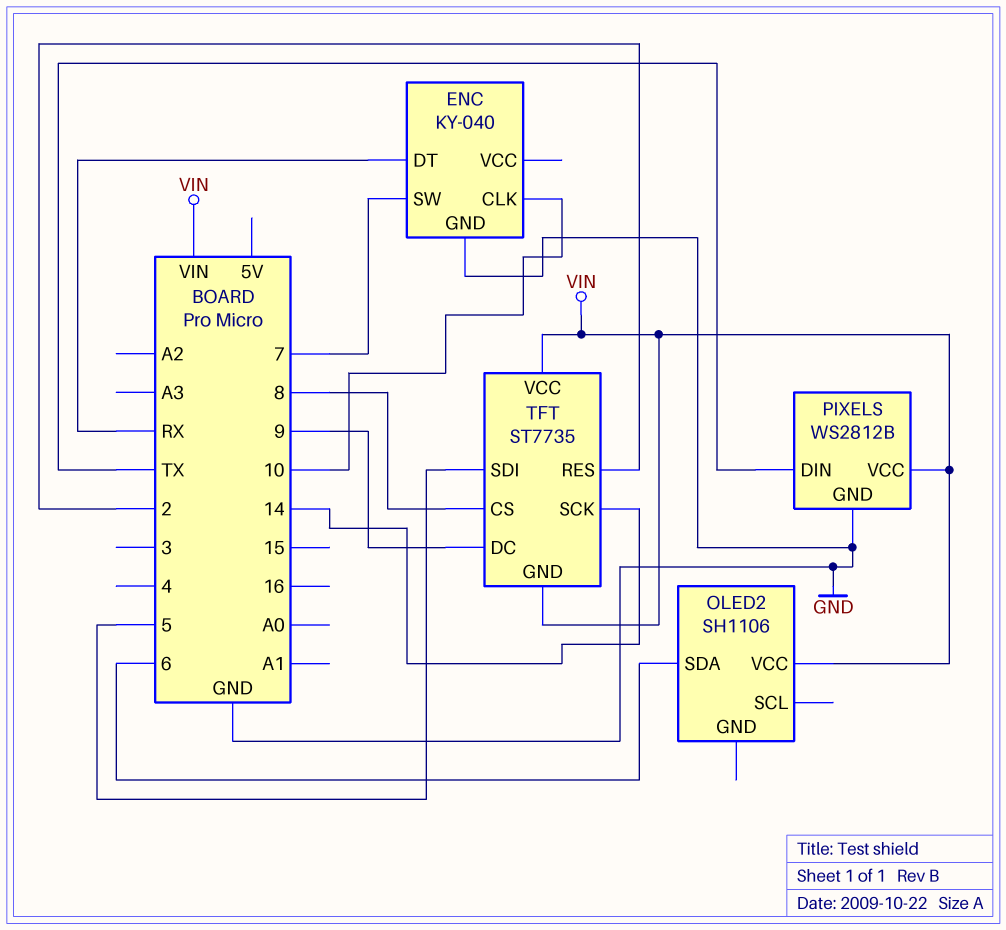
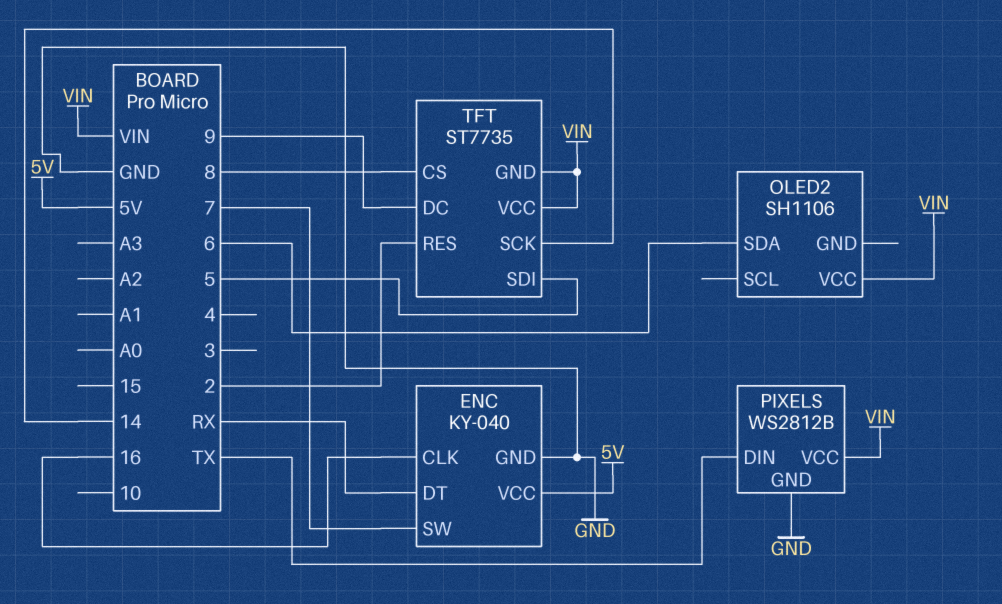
ENC pin CLK: 10 -> 16
ENC pin VCC: none -> 5V

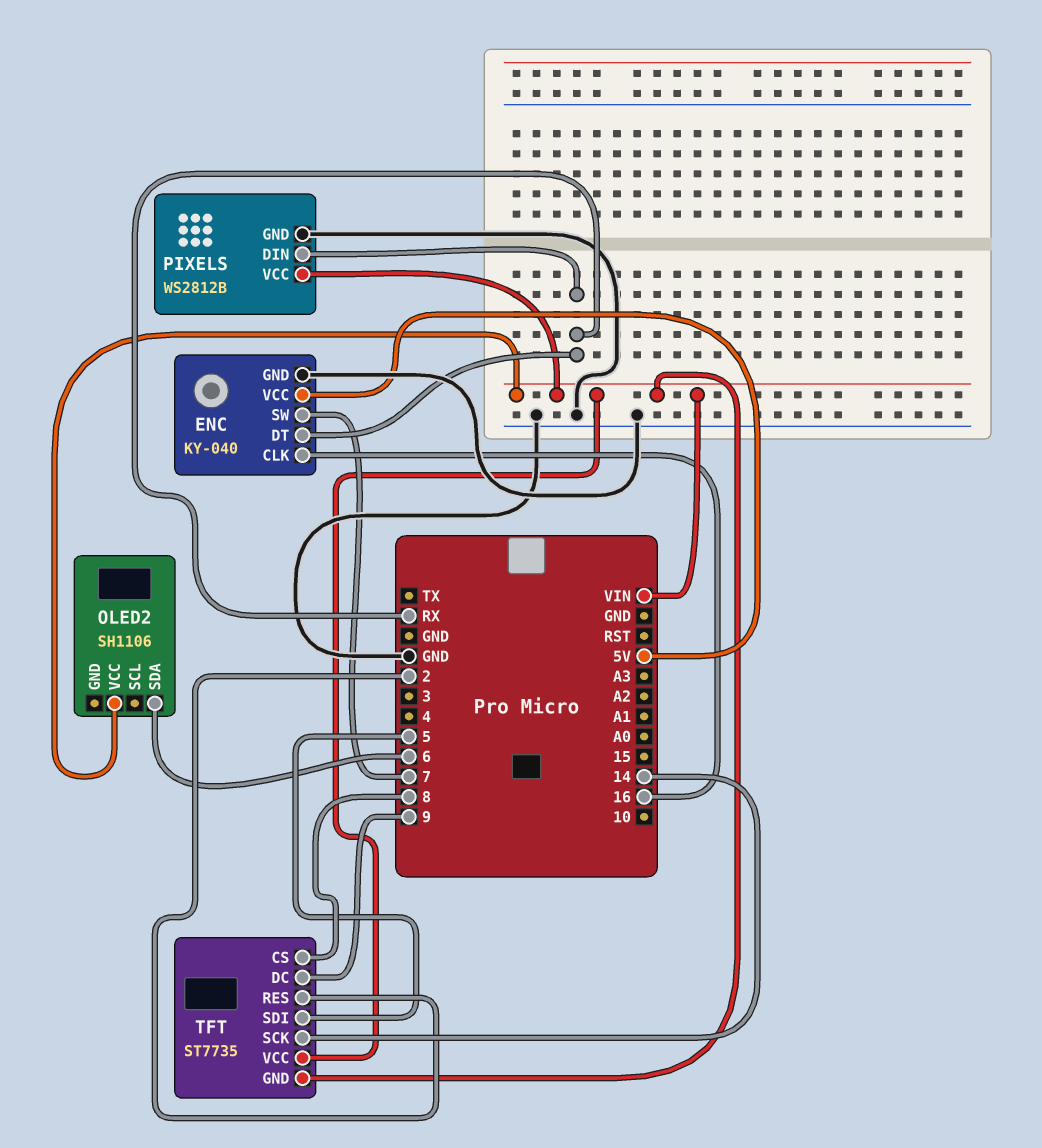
PIXELS pin DIN: TX -> RX

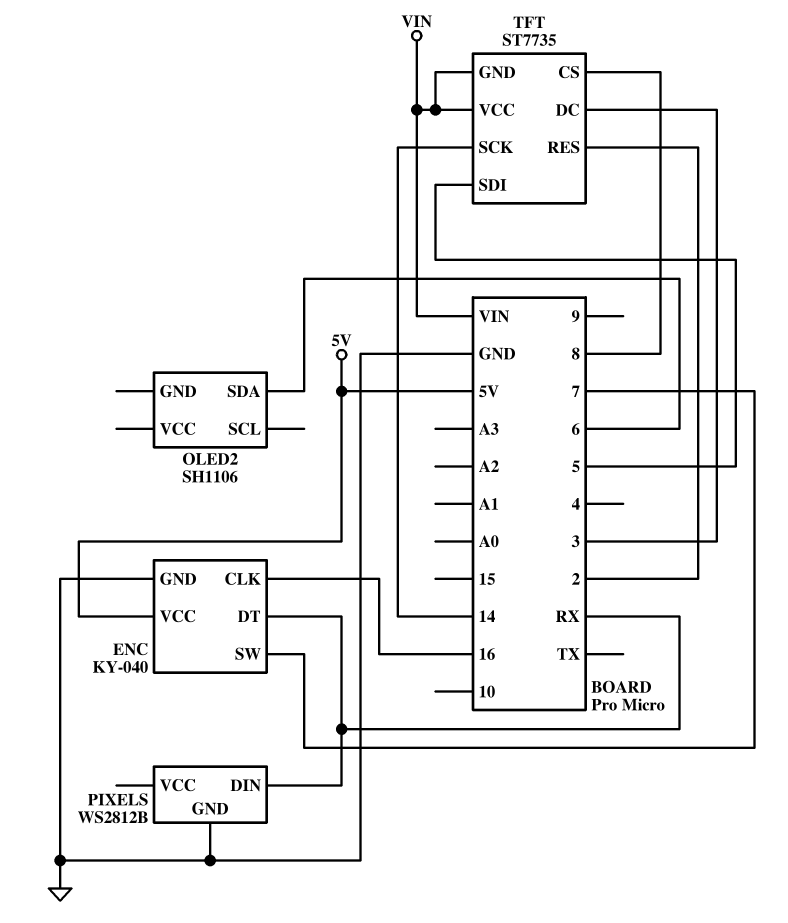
OLED2 pin VCC: VIN -> none
PIXELS pin VCC: VIN -> none
TFT pin DC: 9 -> 3

